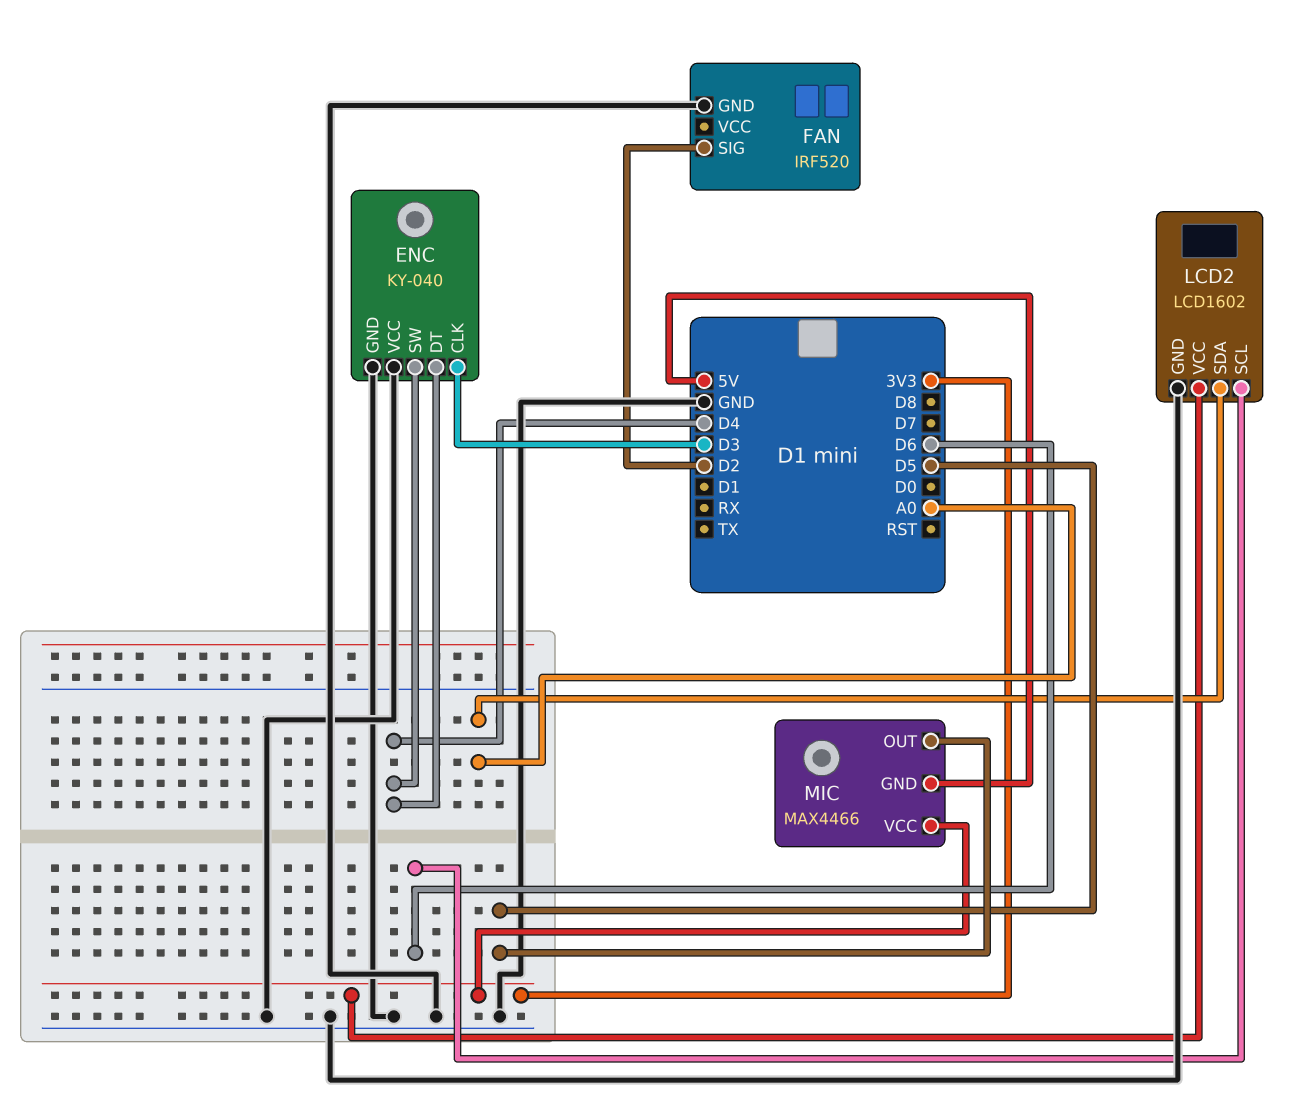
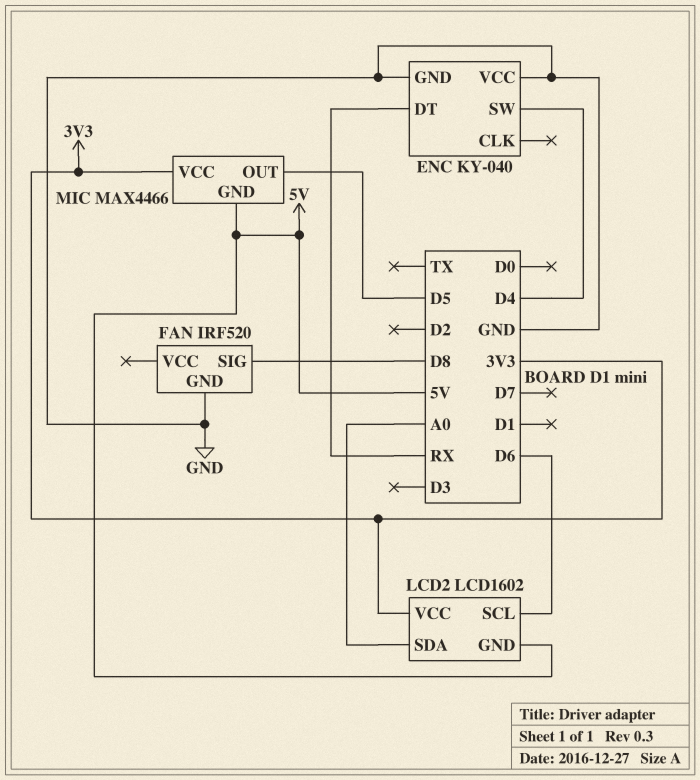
ENC pin CLK: D3 -> none
ENC pin DT: D4 -> RX
FAN pin SIG: D2 -> D8
LCD2 pin GND: GND -> 5V

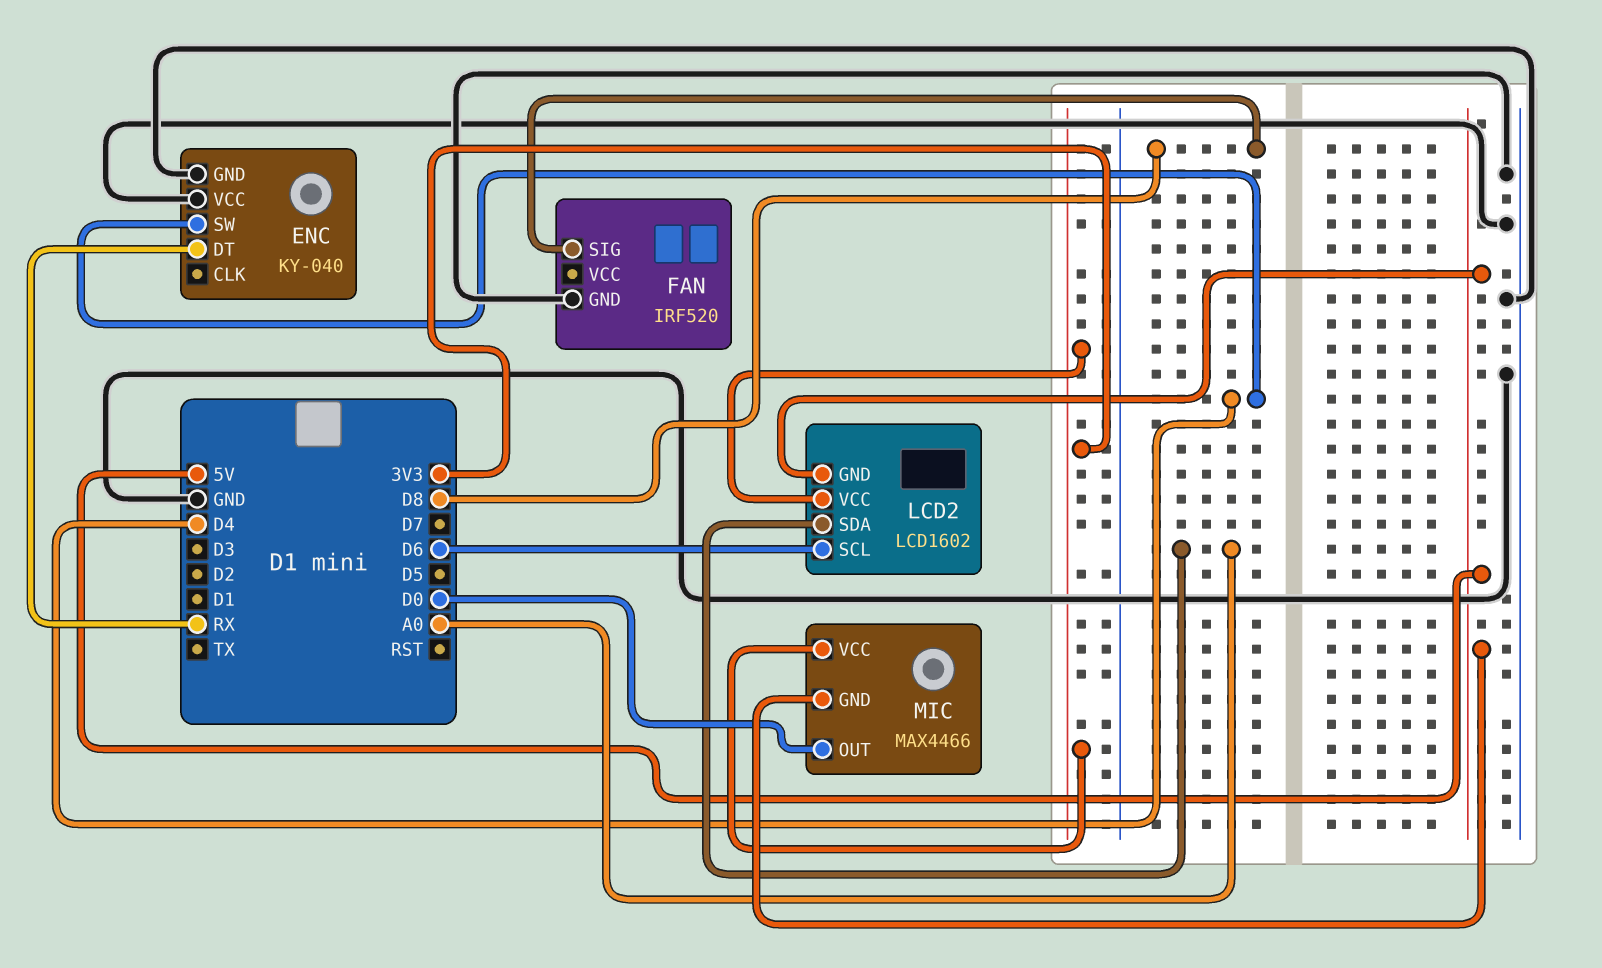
MIC pin OUT: D5 -> D0

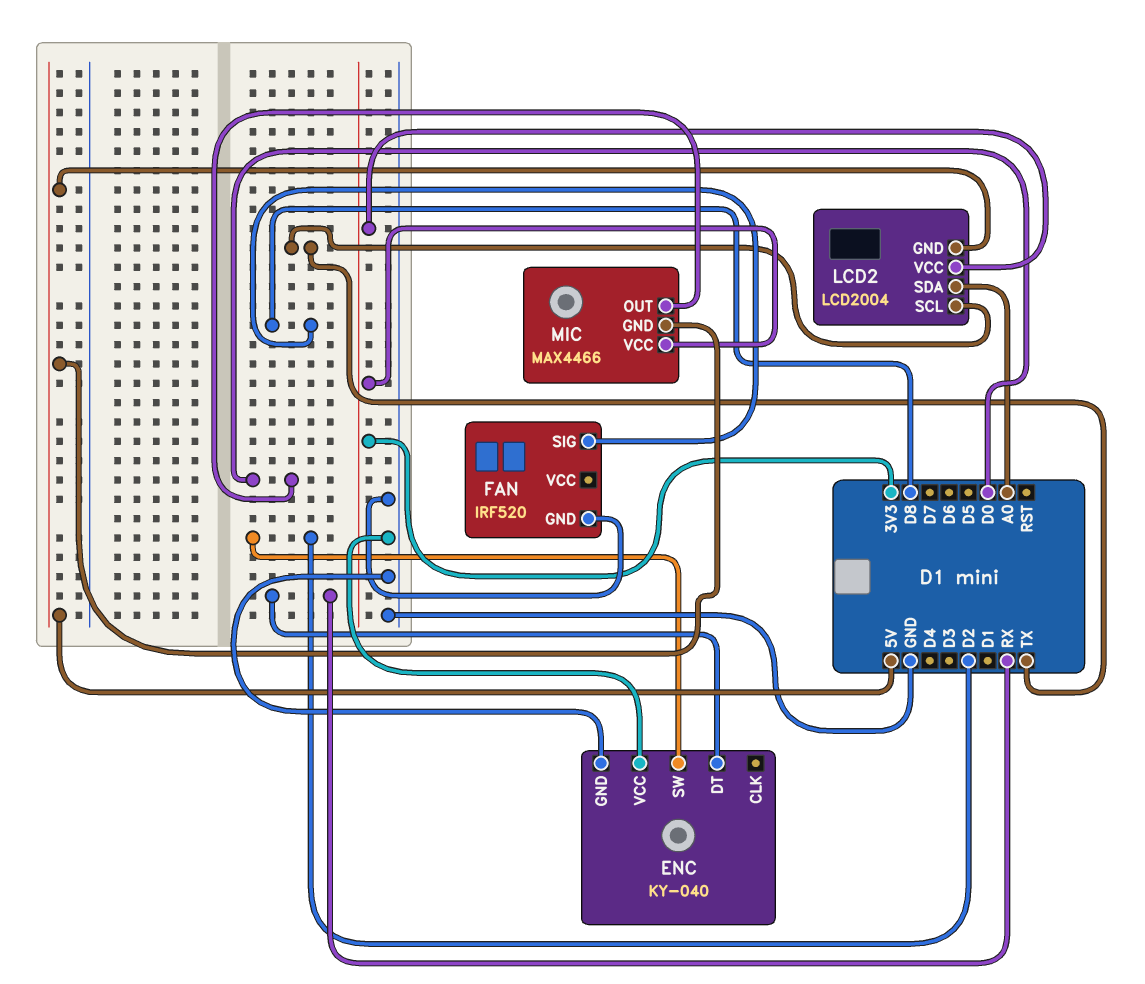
ENC pin SW: D4 -> D2
LCD2: LCD1602 -> LCD2004
LCD2 pin SCL: D6 -> TX

